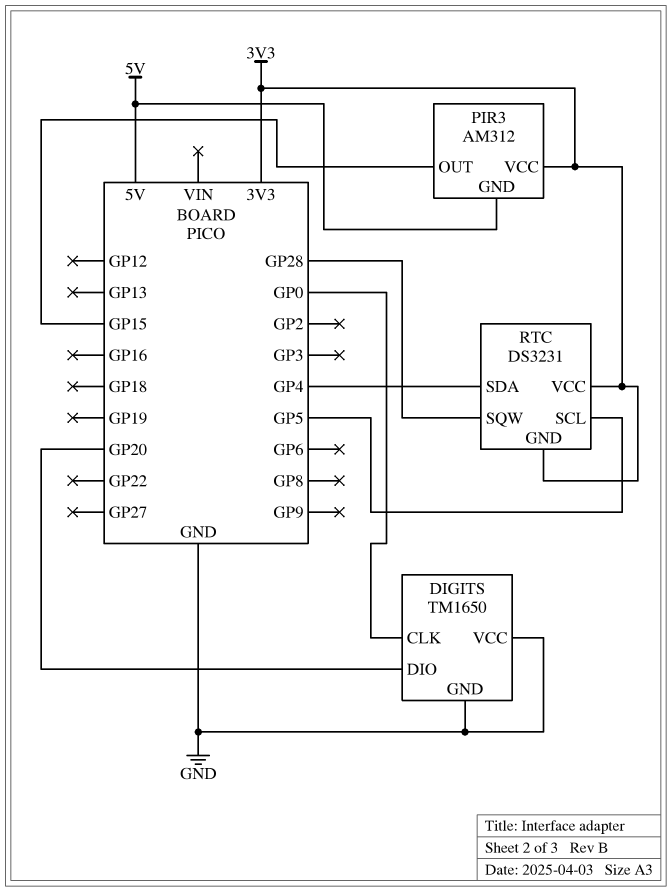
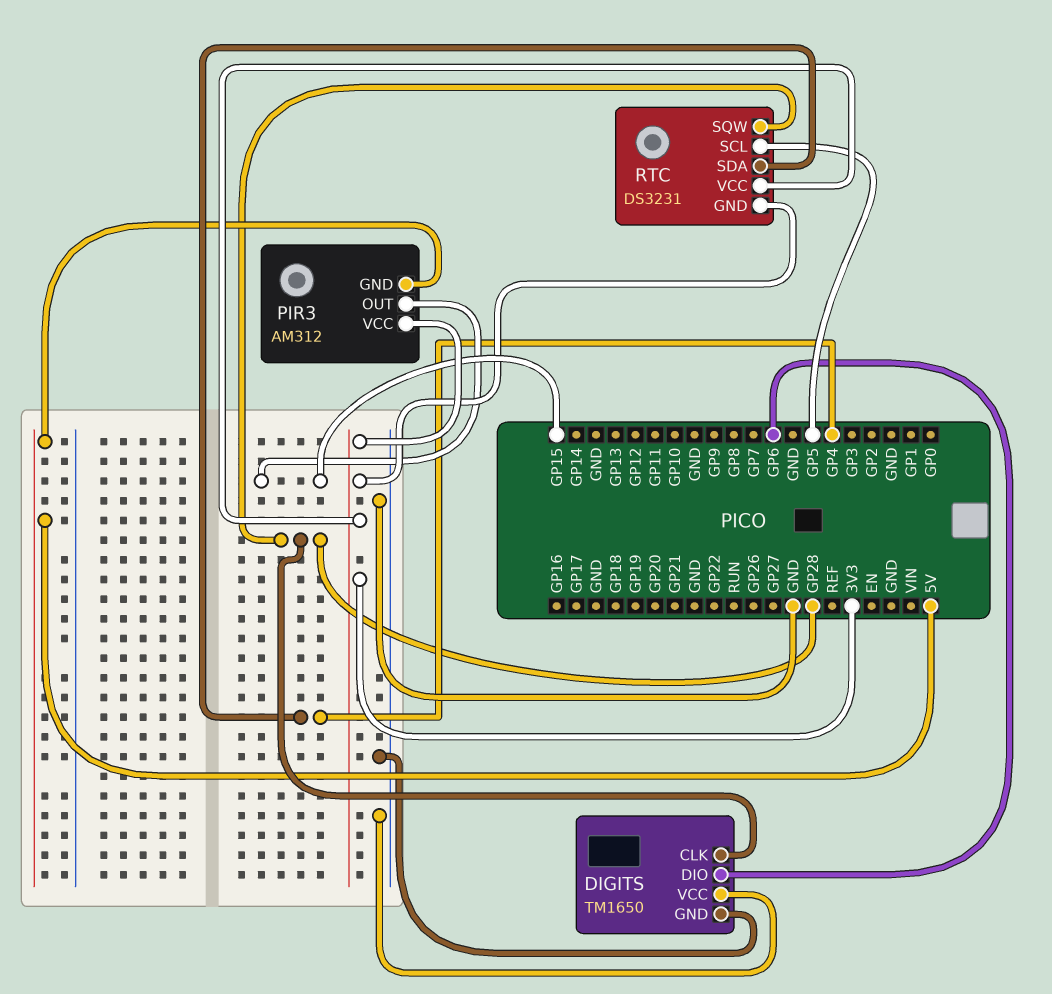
DIGITS pin CLK: GP0 -> GP28
DIGITS pin DIO: GP20 -> GP6

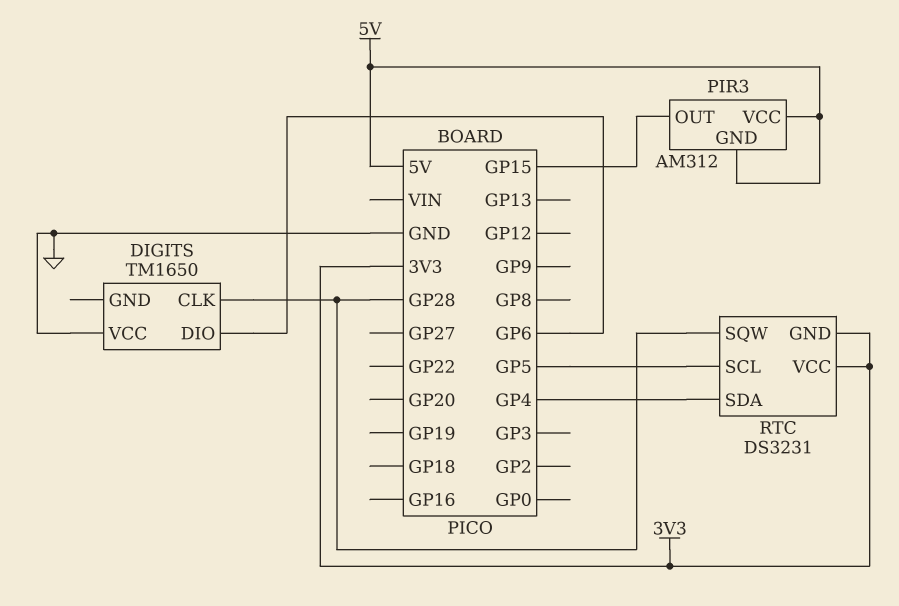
DIGITS pin GND: GND -> none
PIR3 pin VCC: 3V3 -> 5V

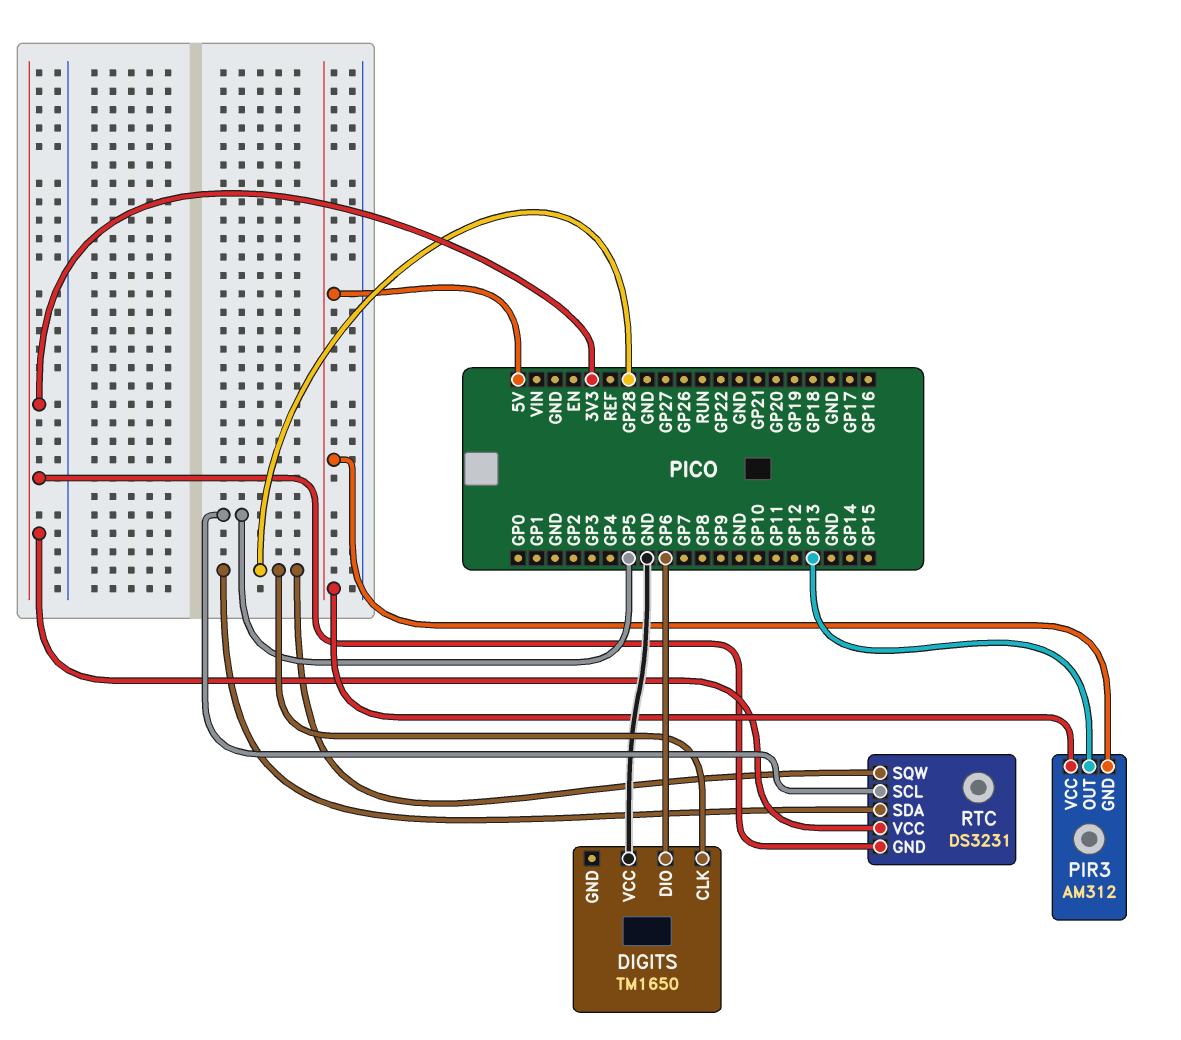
PIR3 pin OUT: GP15 -> GP13
RTC pin SDA: GP4 -> GP28

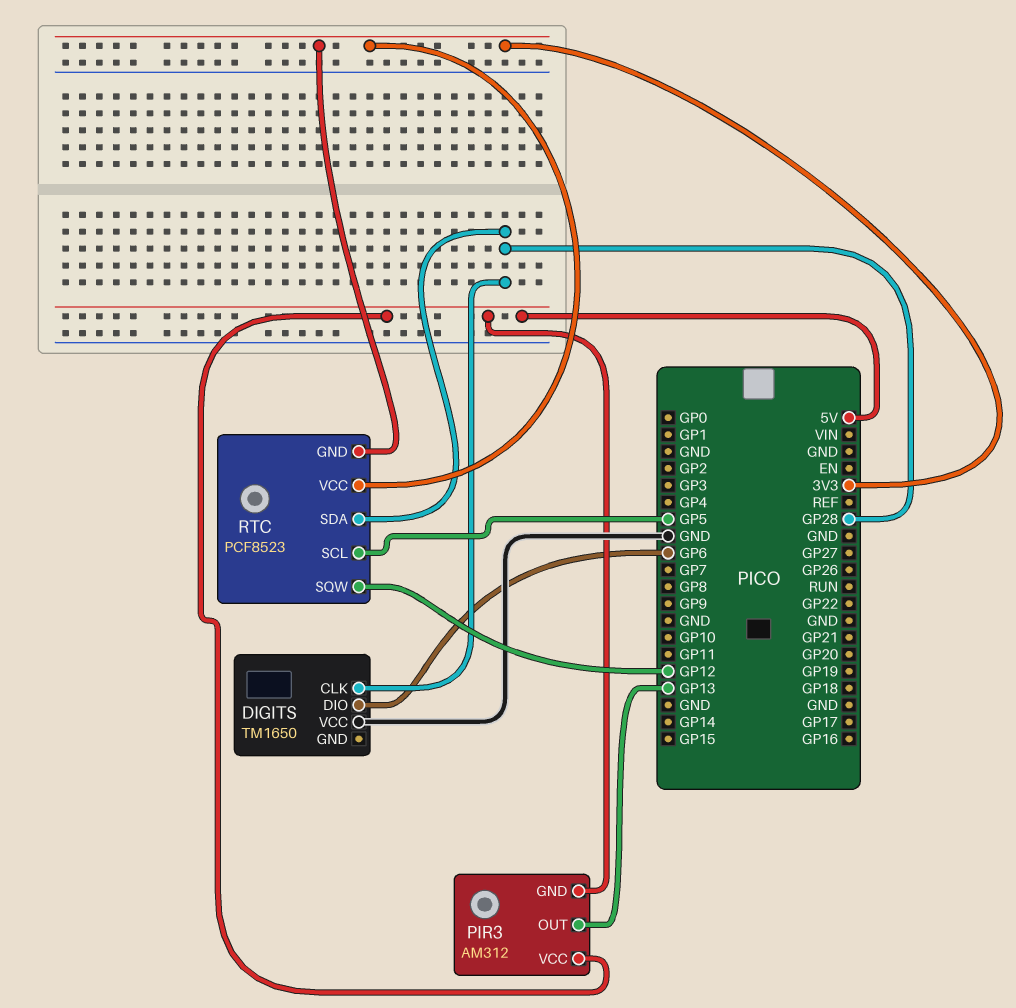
RTC: DS3231 -> PCF8523
RTC pin SQW: GP28 -> GP12

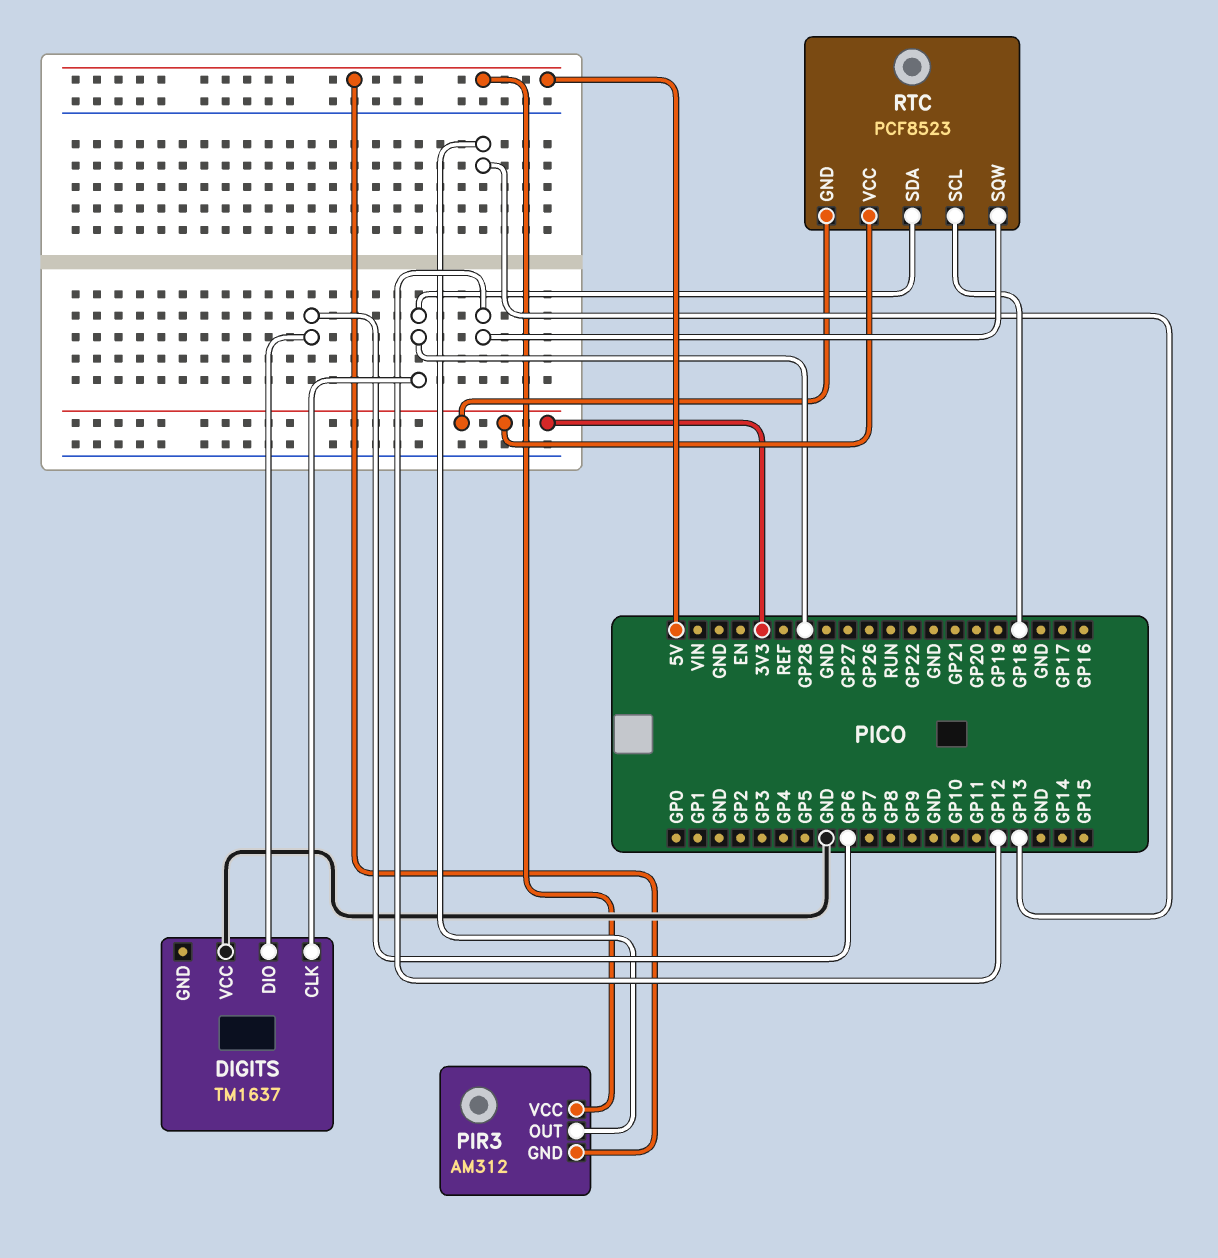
DIGITS: TM1650 -> TM1637
RTC pin SCL: GP5 -> GP18

